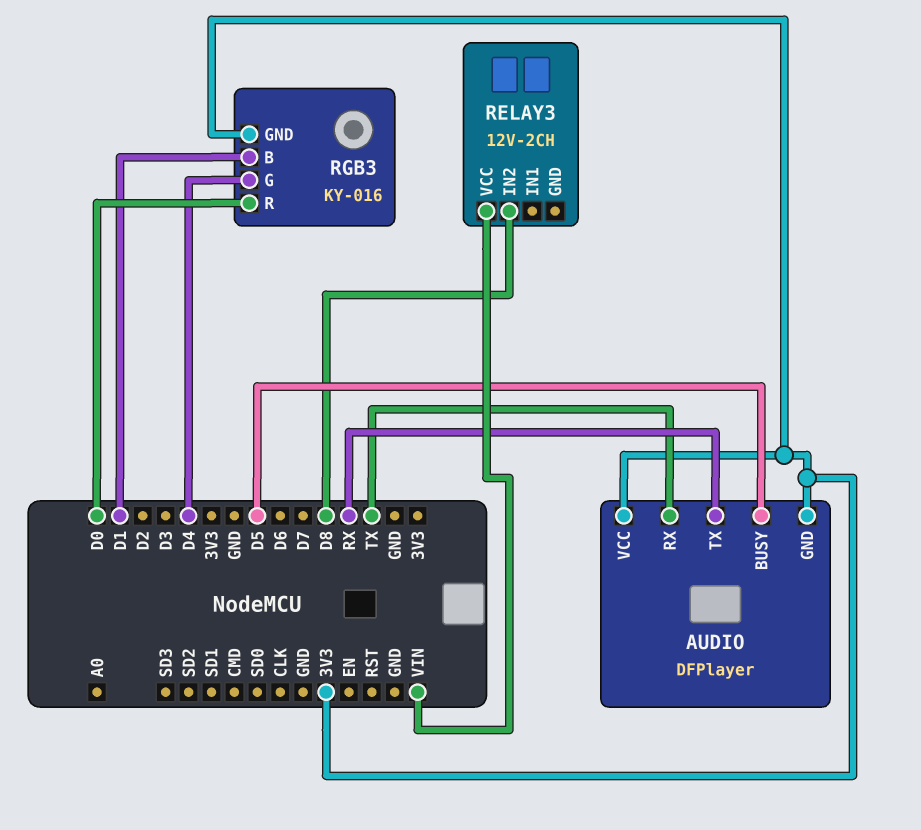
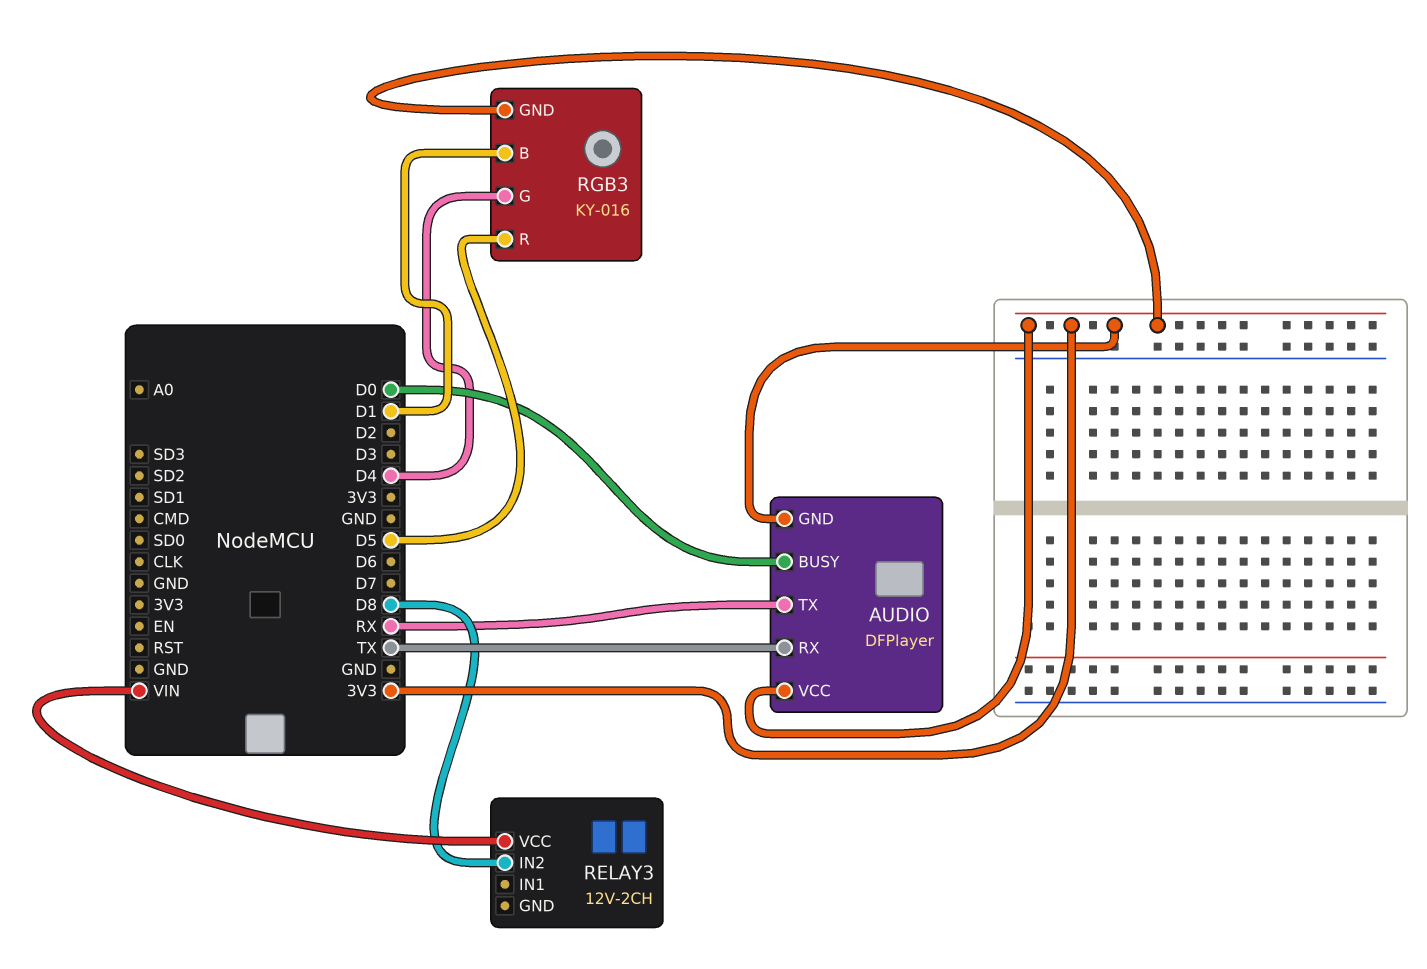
AUDIO pin BUSY: D5 -> D0
RGB3 pin R: D0 -> D5

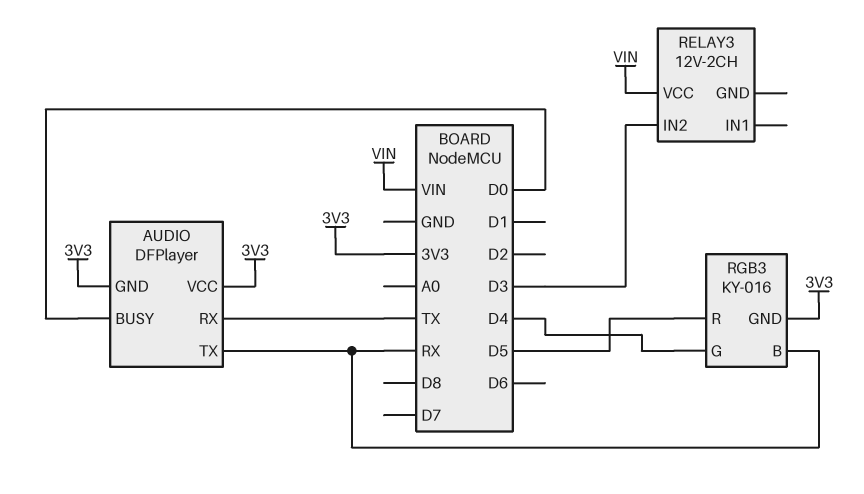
RELAY3 pin IN2: D8 -> D3
RGB3 pin B: D1 -> RX

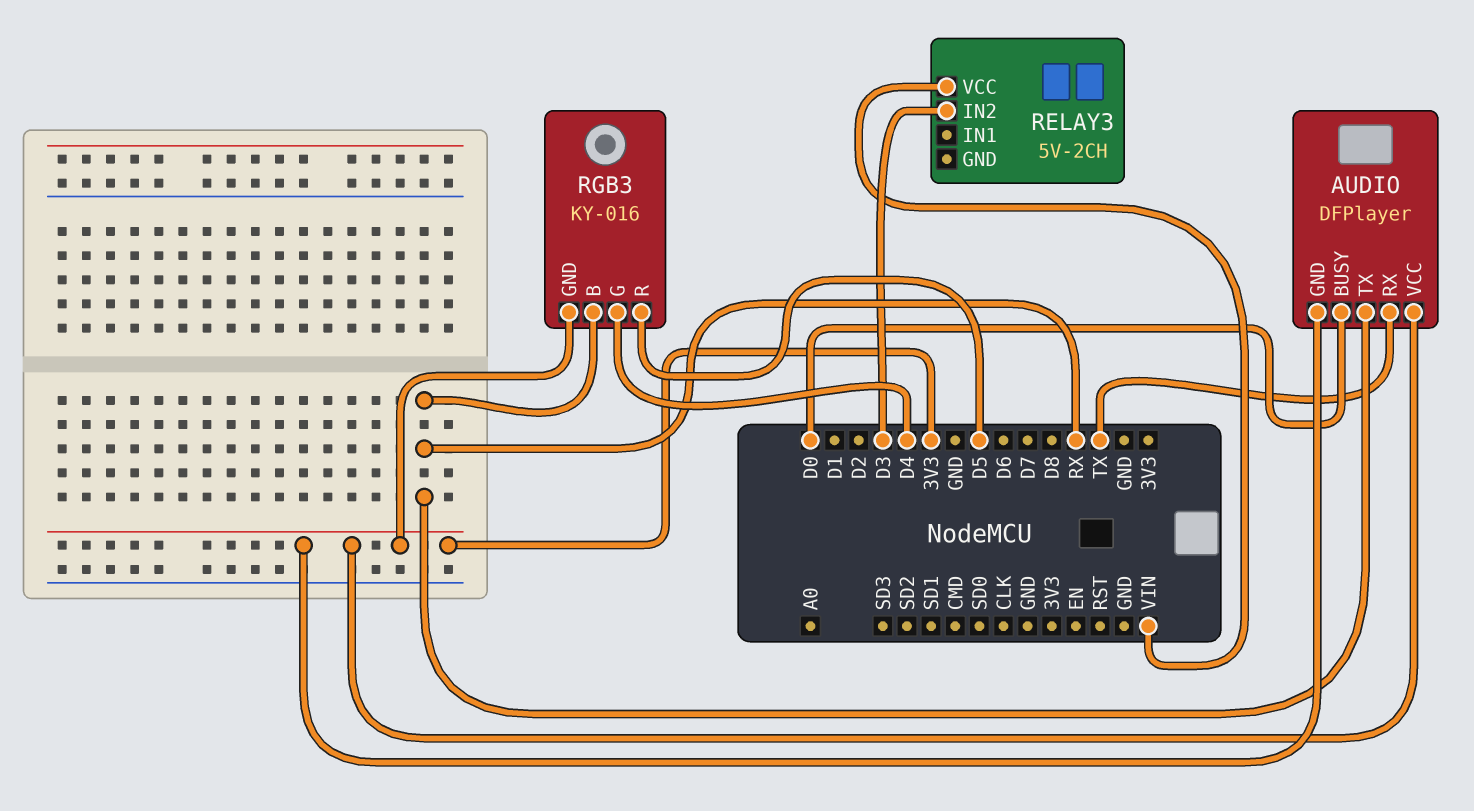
RELAY3: 12V-2CH -> 5V-2CH

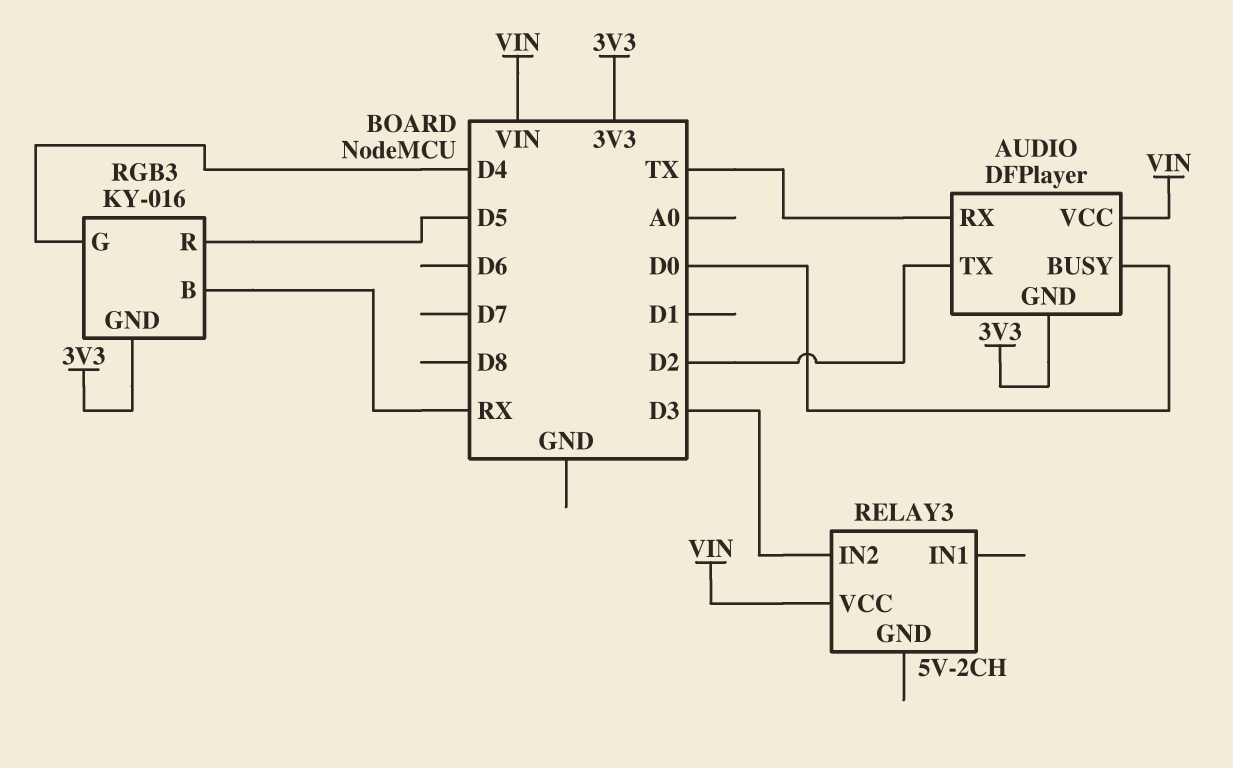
AUDIO pin TX: RX -> D2
AUDIO pin VCC: 3V3 -> VIN

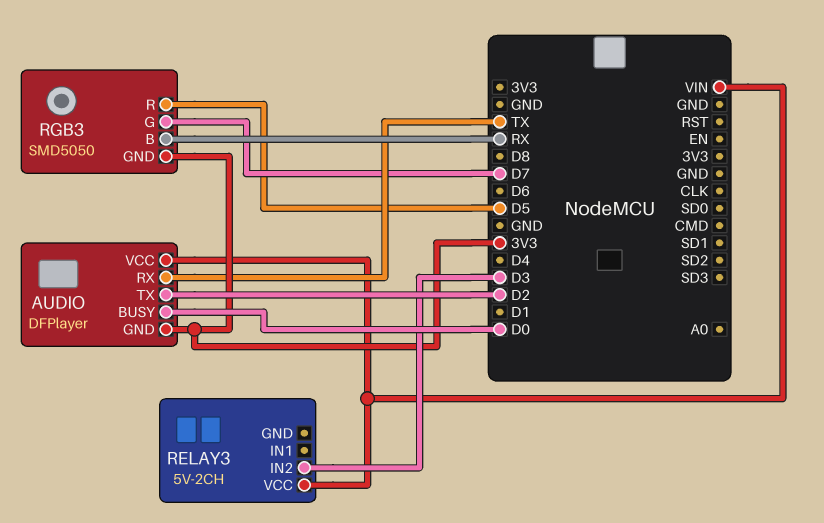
RGB3: KY-016 -> SMD5050
RGB3 pin G: D4 -> D7

